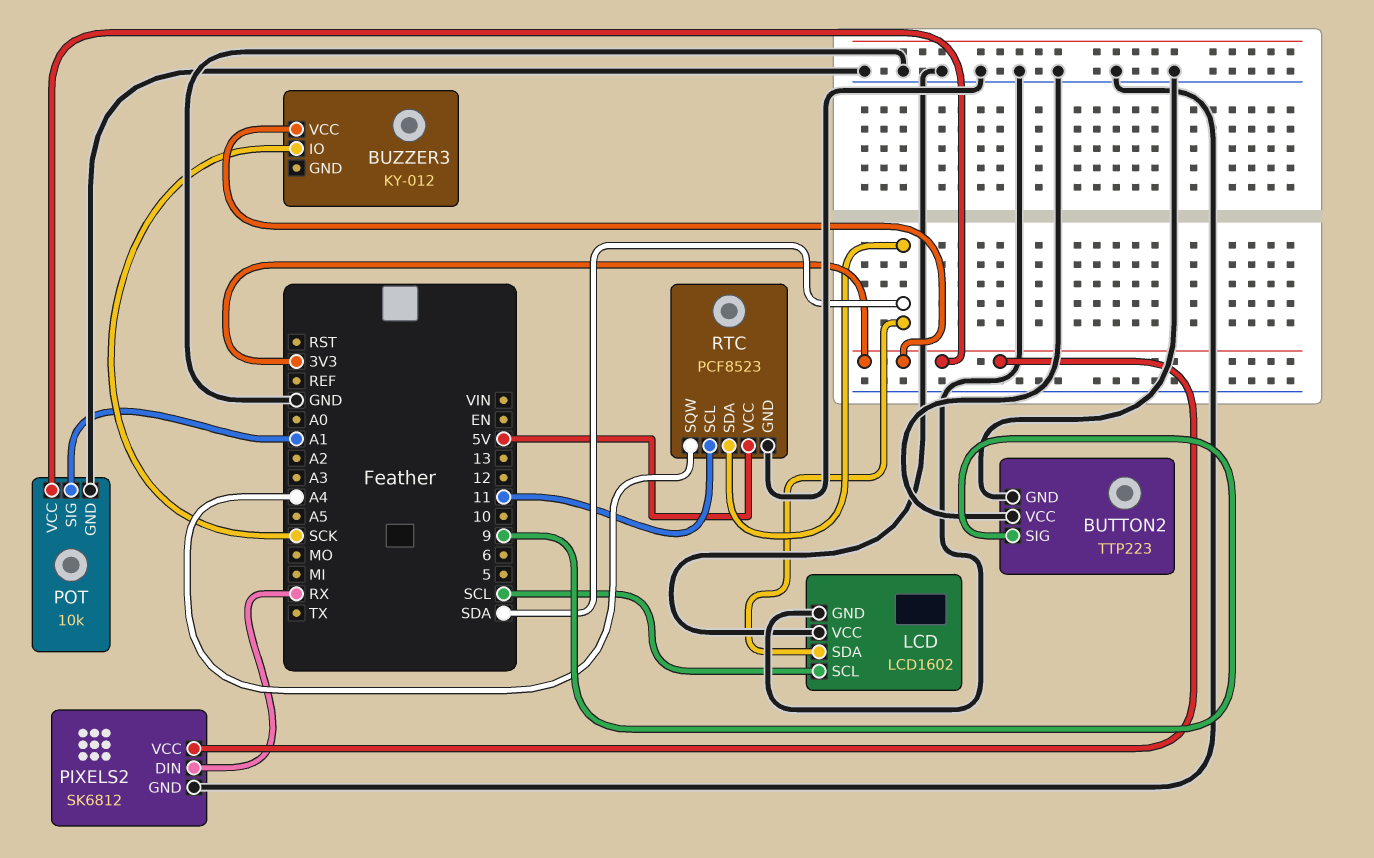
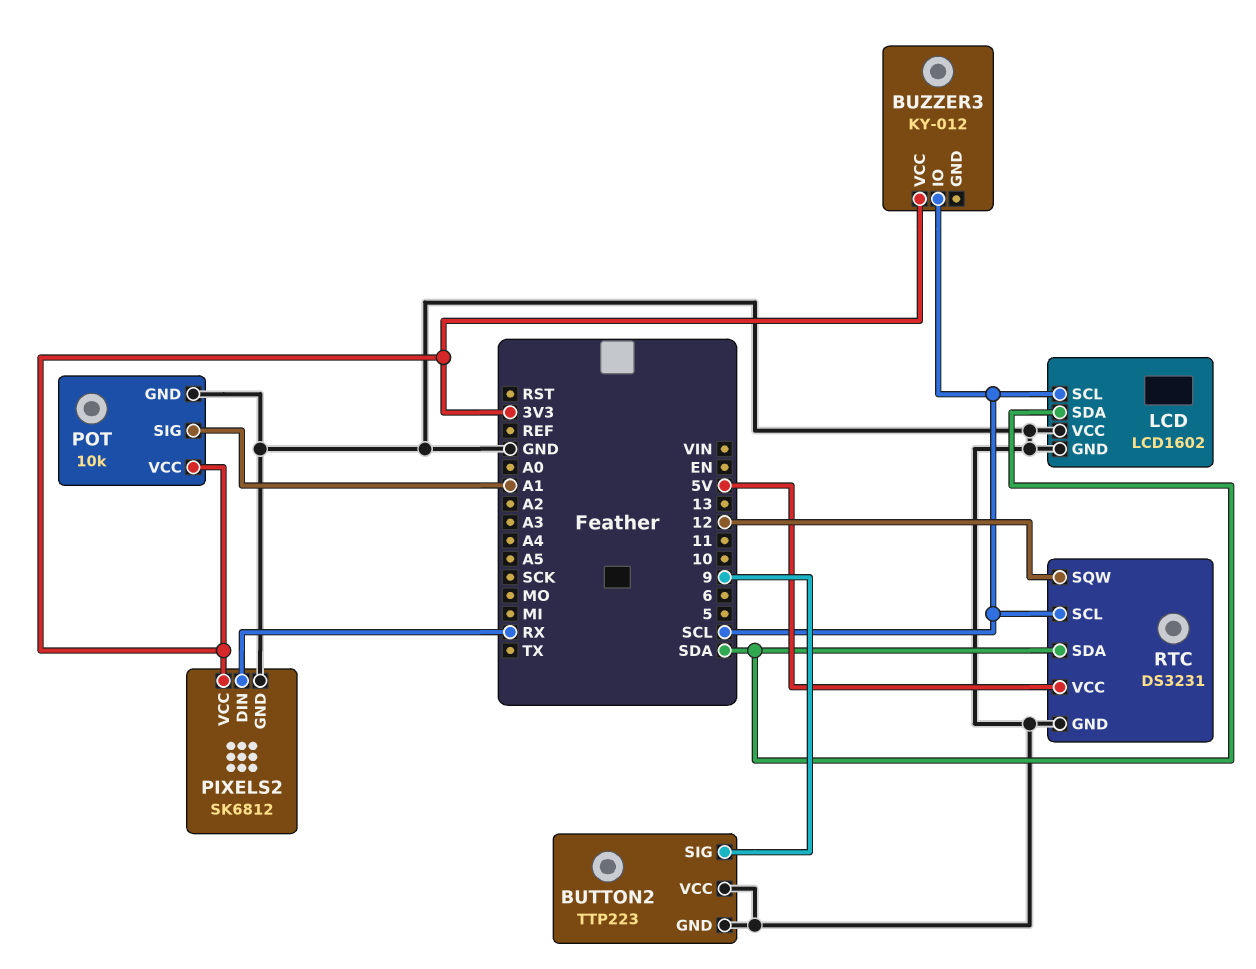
BUZZER3 pin IO: SCK -> SCL
RTC: PCF8523 -> DS3231
RTC pin SCL: 11 -> SCL
RTC pin SQW: A4 -> 12

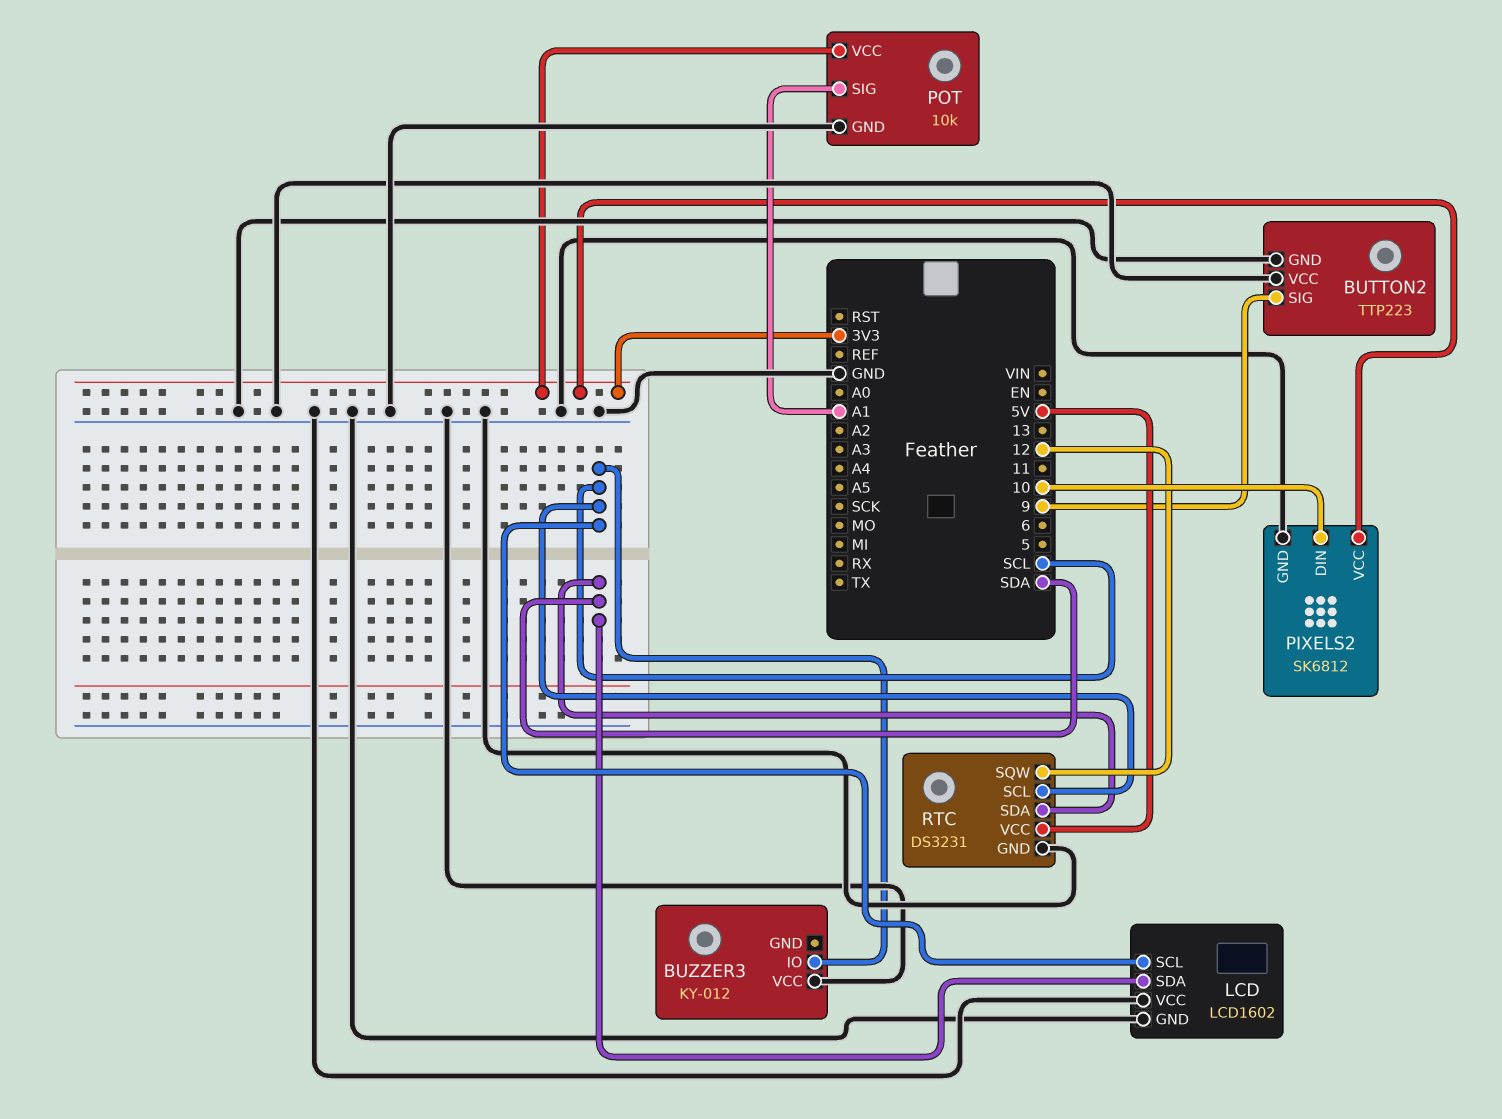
BUZZER3 pin VCC: 3V3 -> GND
PIXELS2 pin DIN: RX -> 10

